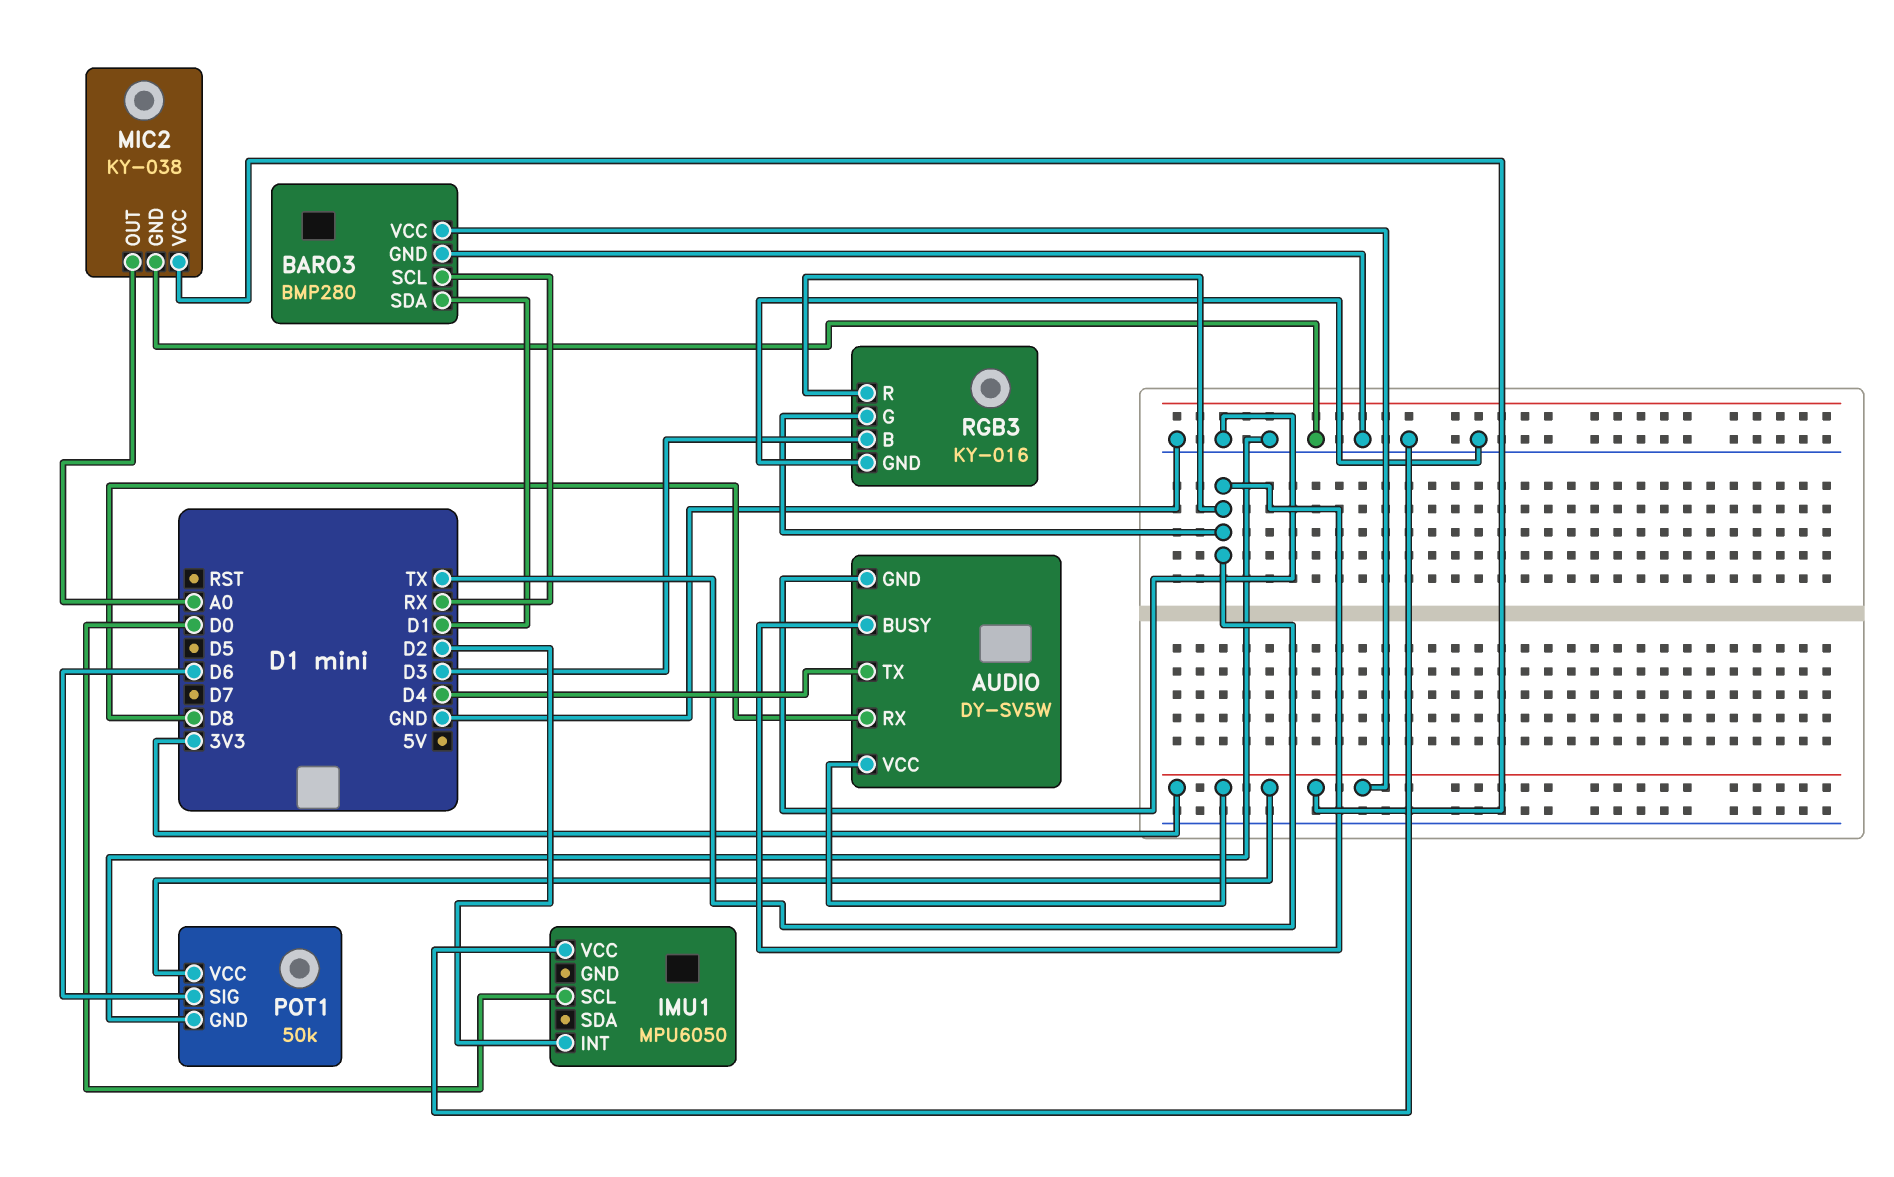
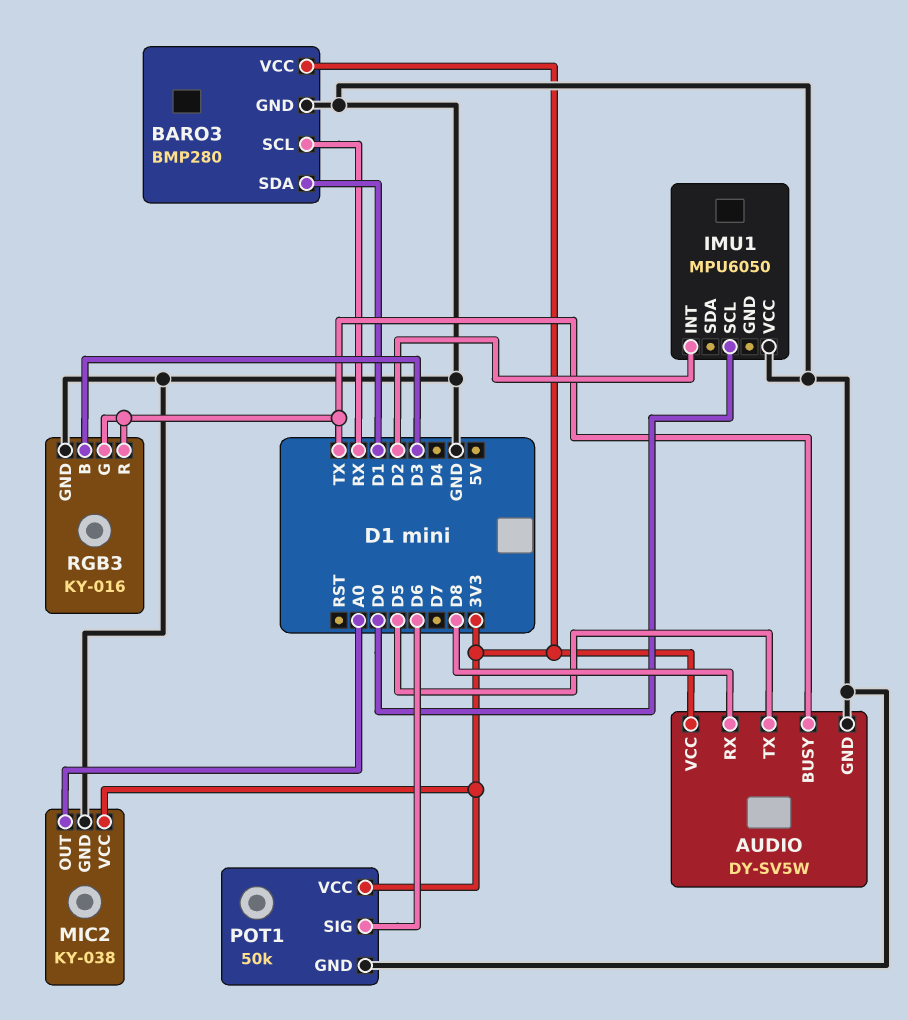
AUDIO pin TX: D4 -> D5

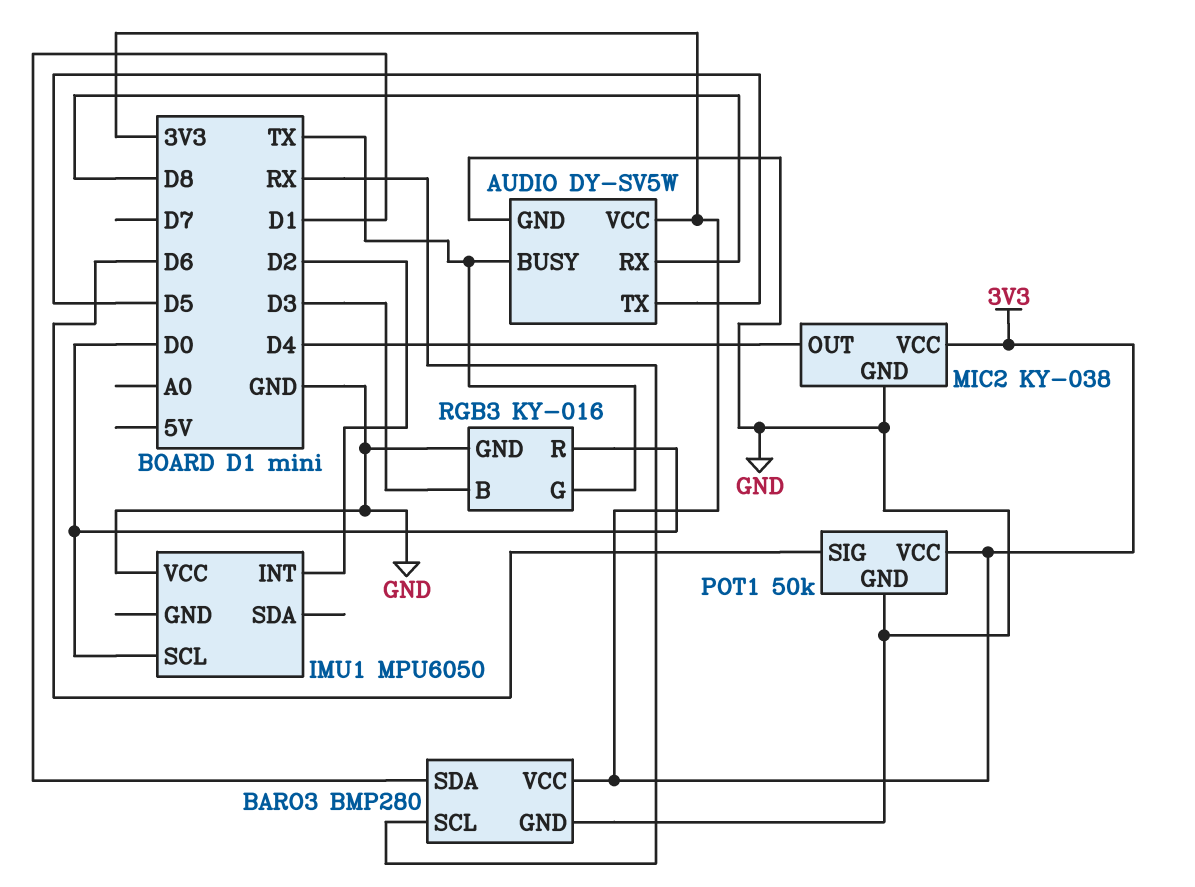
MIC2 pin OUT: A0 -> D4
RGB3 pin R: TX -> D0

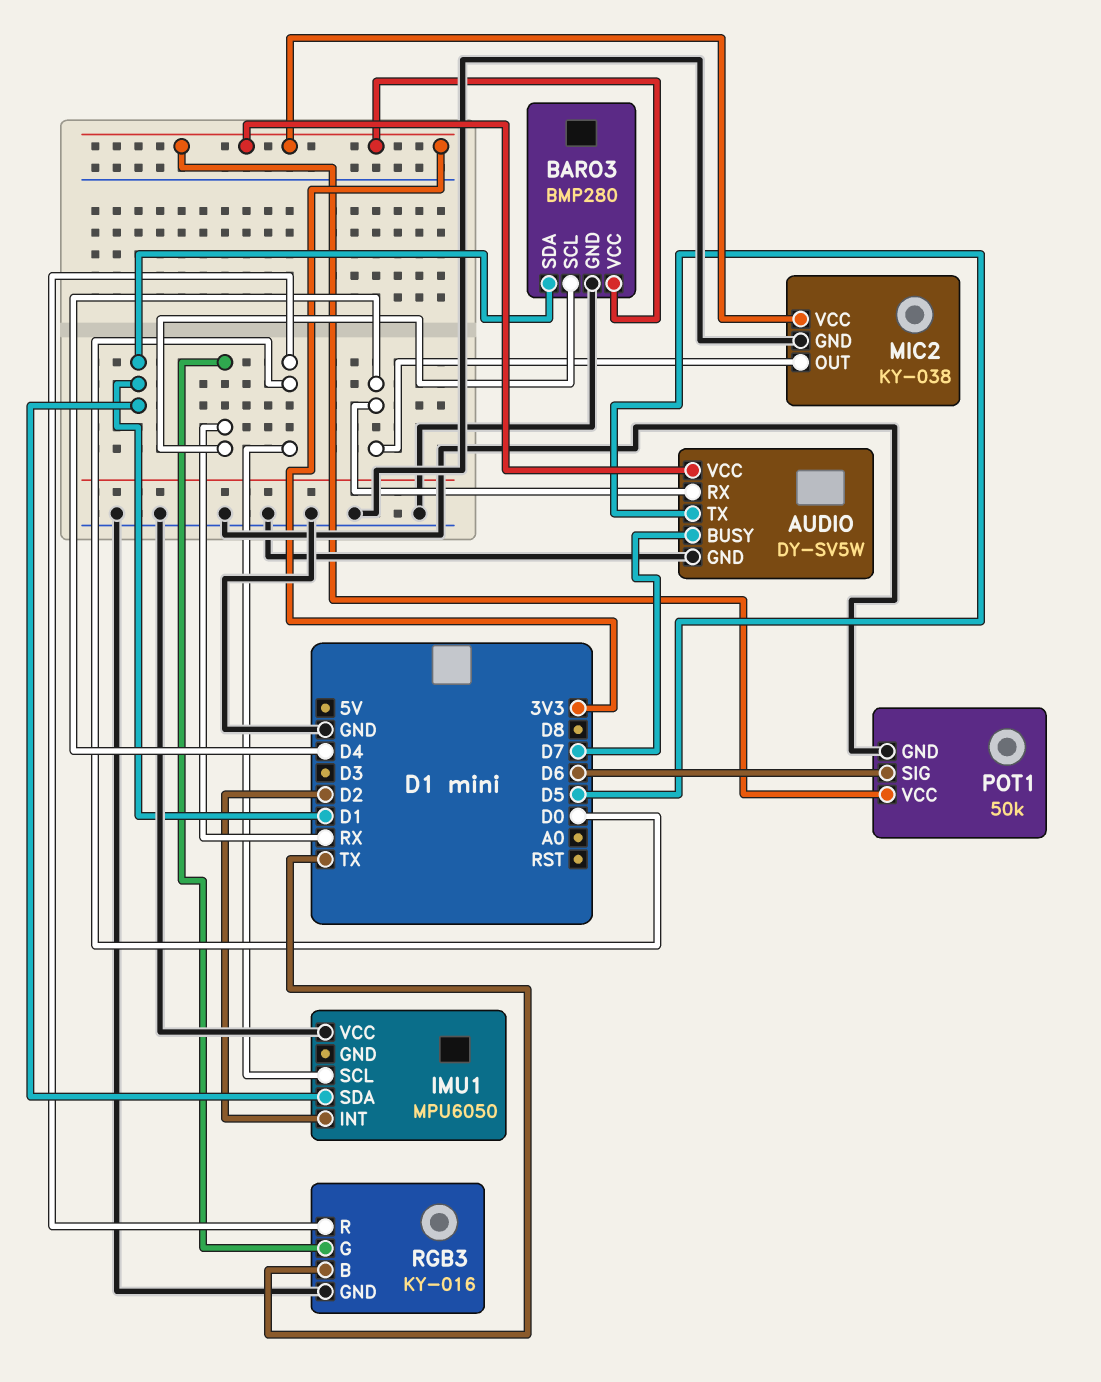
AUDIO pin BUSY: TX -> D7
AUDIO pin RX: D8 -> D4
IMU1 pin SDA: none -> D1
RGB3 pin B: D3 -> TX
RGB3 pin G: TX -> RX

